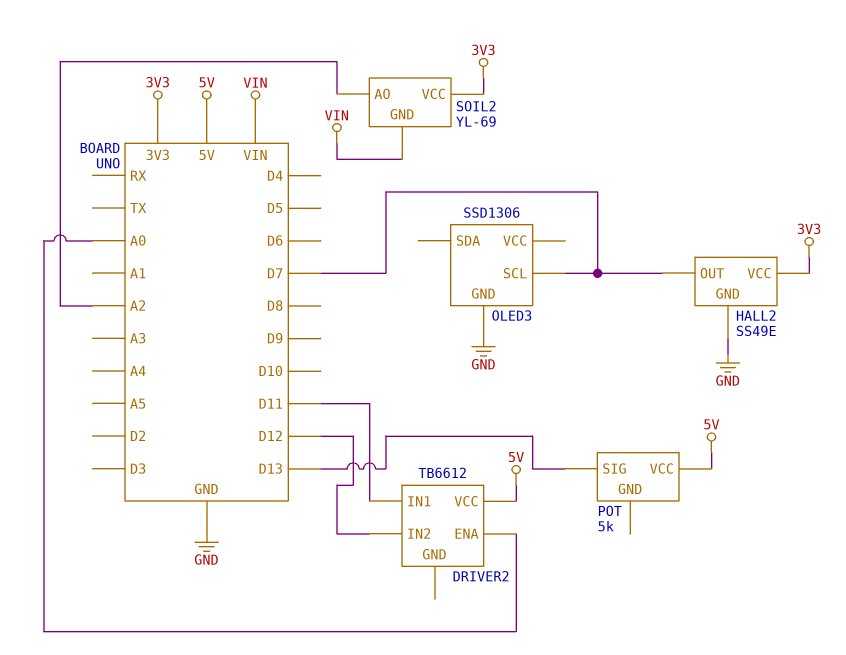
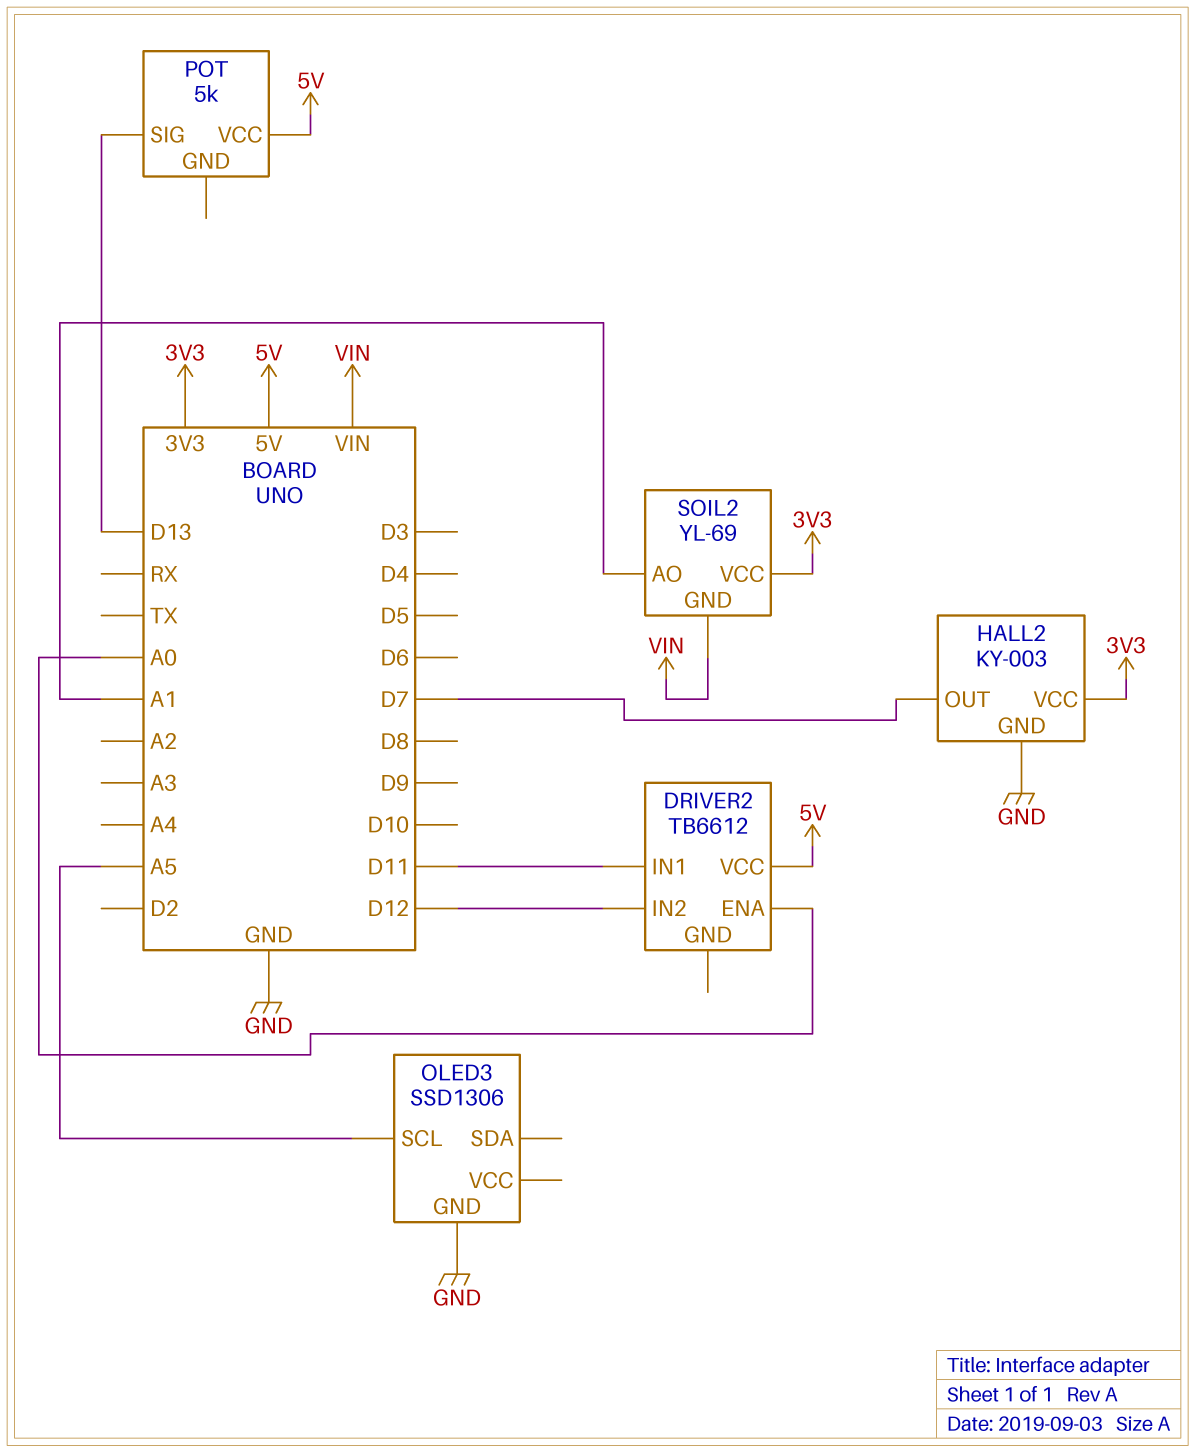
HALL2: SS49E -> KY-003
OLED3 pin SCL: D7 -> A5
SOIL2 pin AO: A2 -> A1

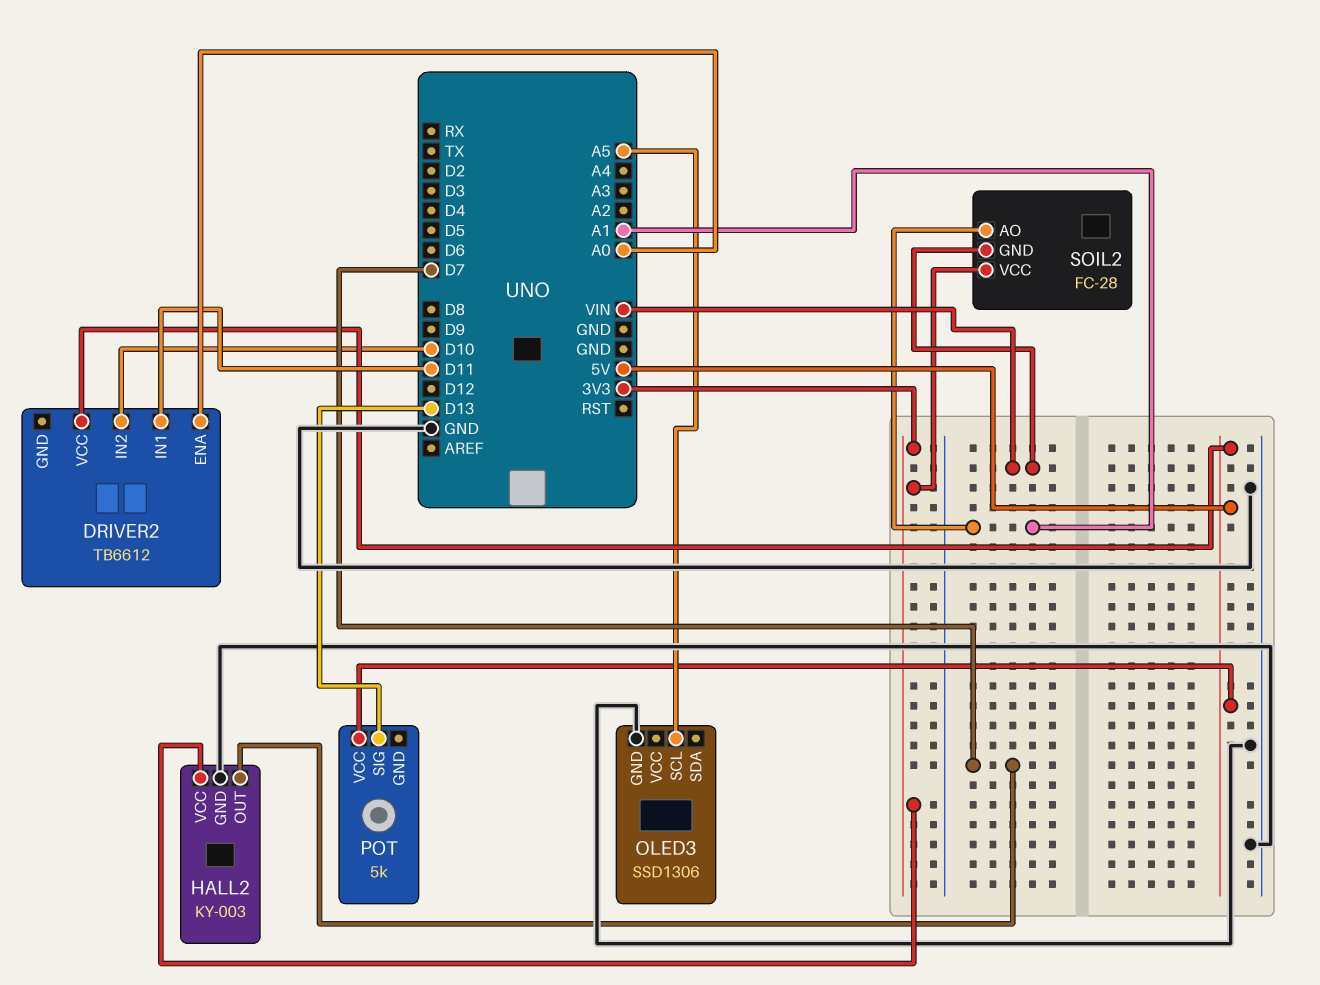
DRIVER2 pin IN2: D12 -> D10
SOIL2: YL-69 -> FC-28

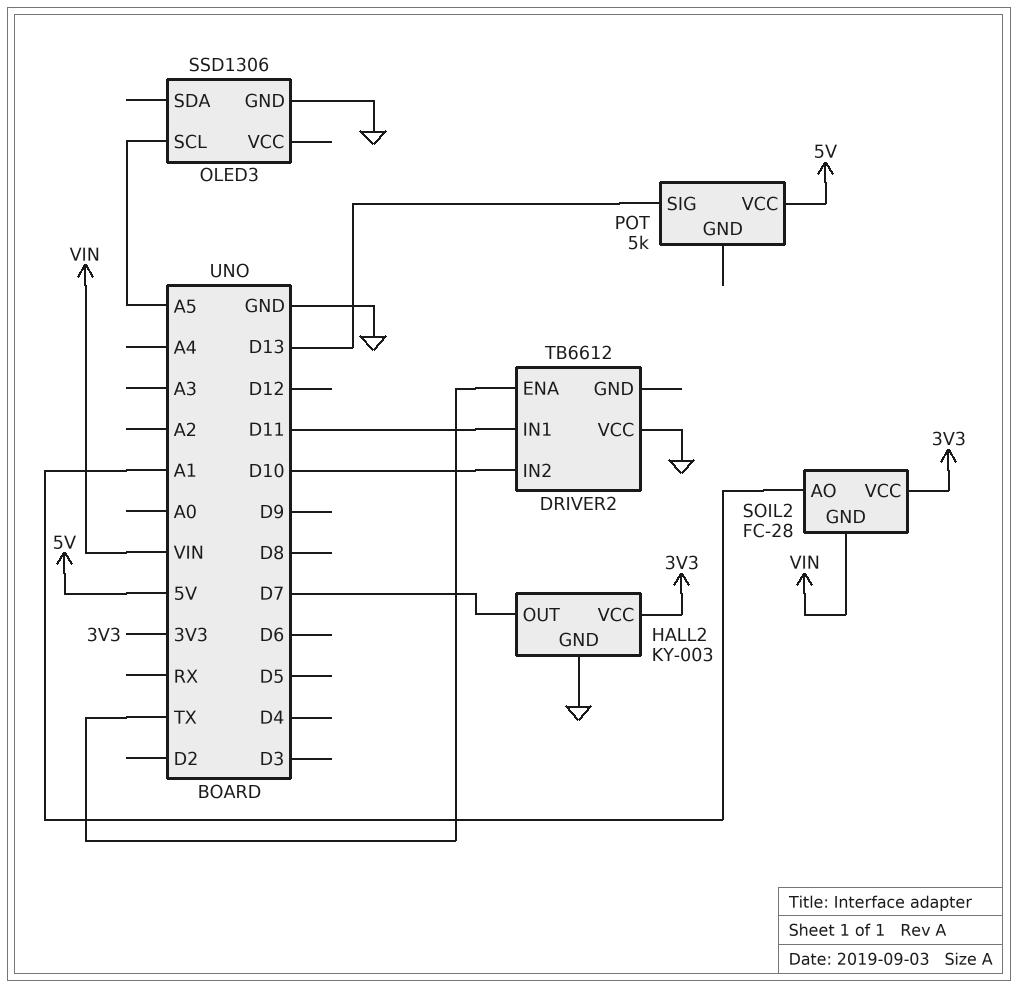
DRIVER2 pin ENA: A0 -> TX
DRIVER2 pin VCC: 5V -> GND

